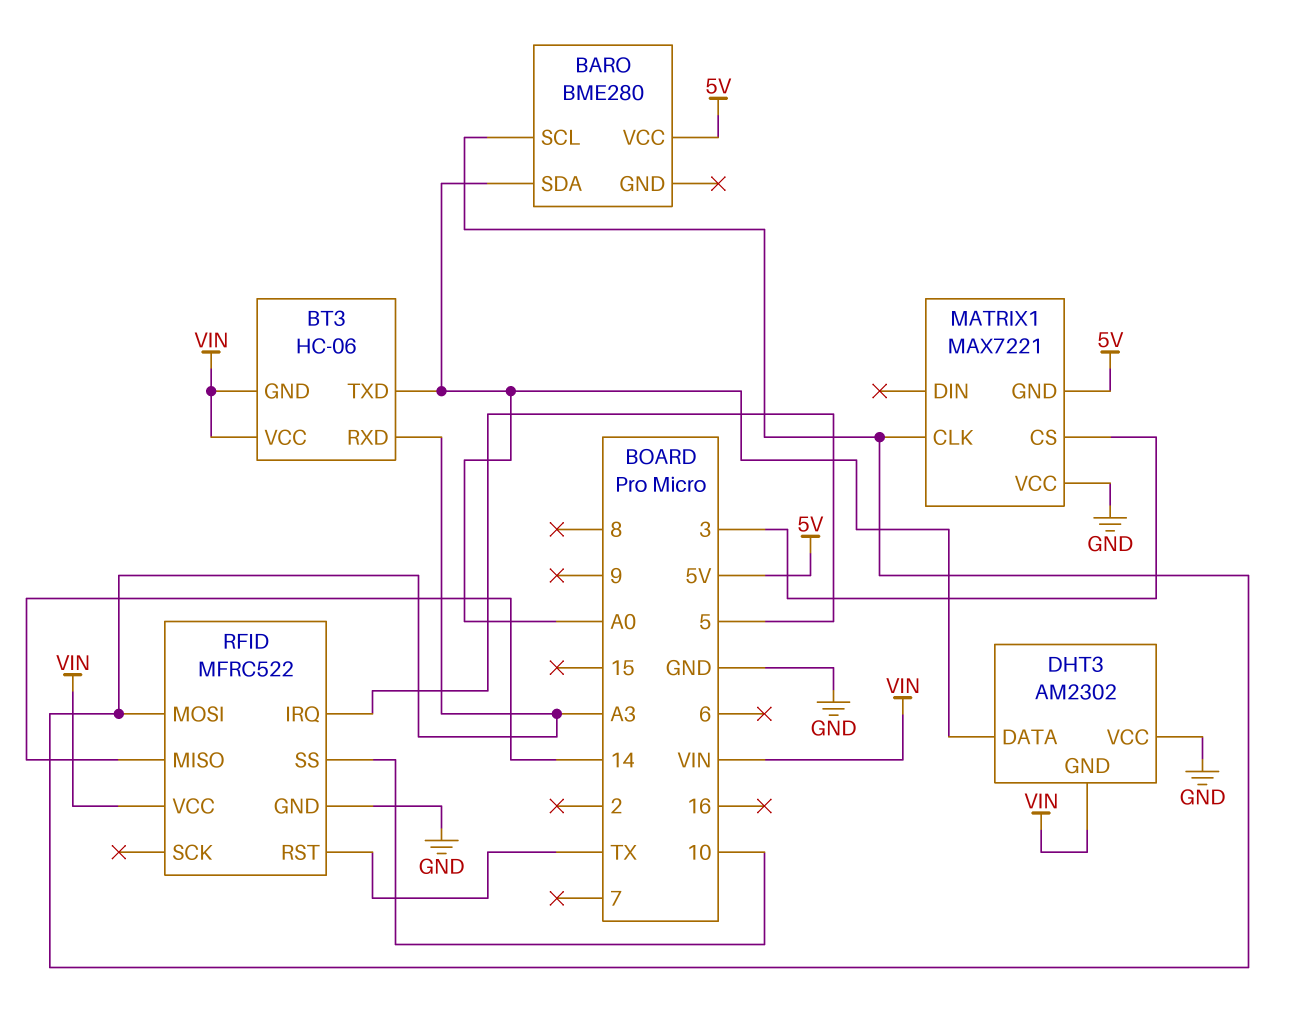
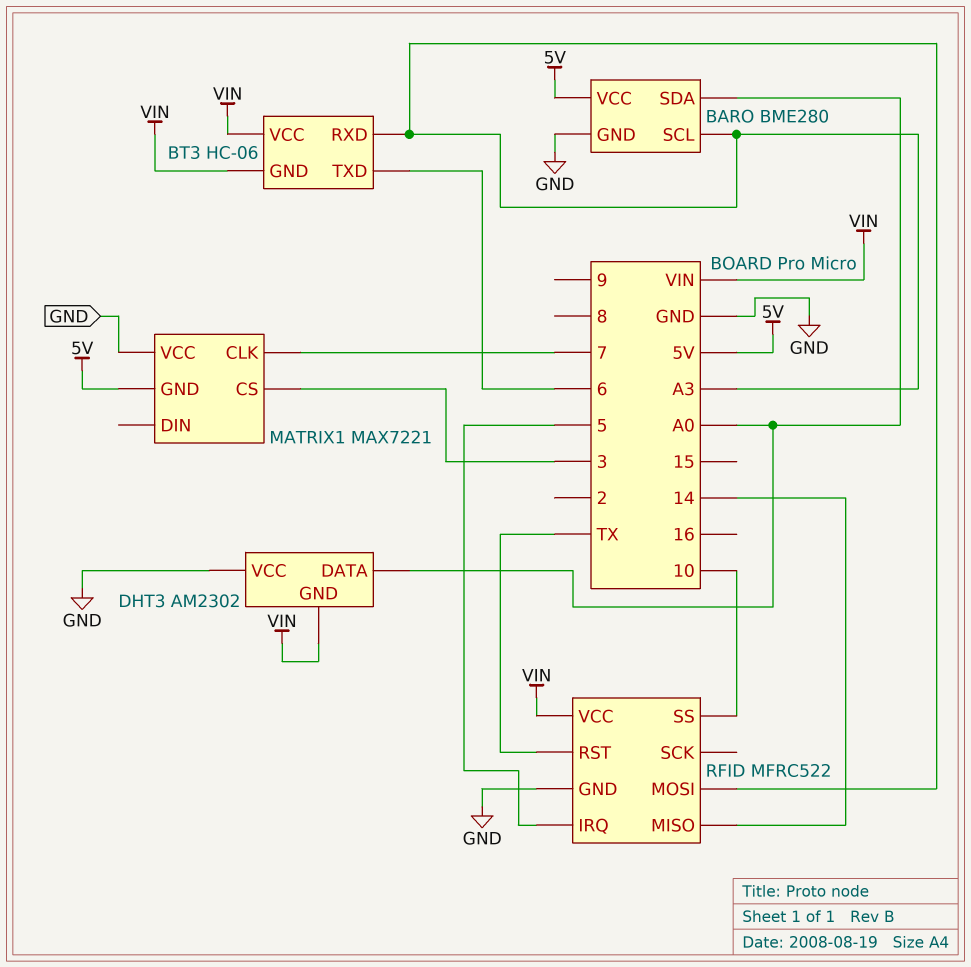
BARO pin GND: none -> GND
BT3 pin TXD: A0 -> 6
MATRIX1 pin CLK: A3 -> 7

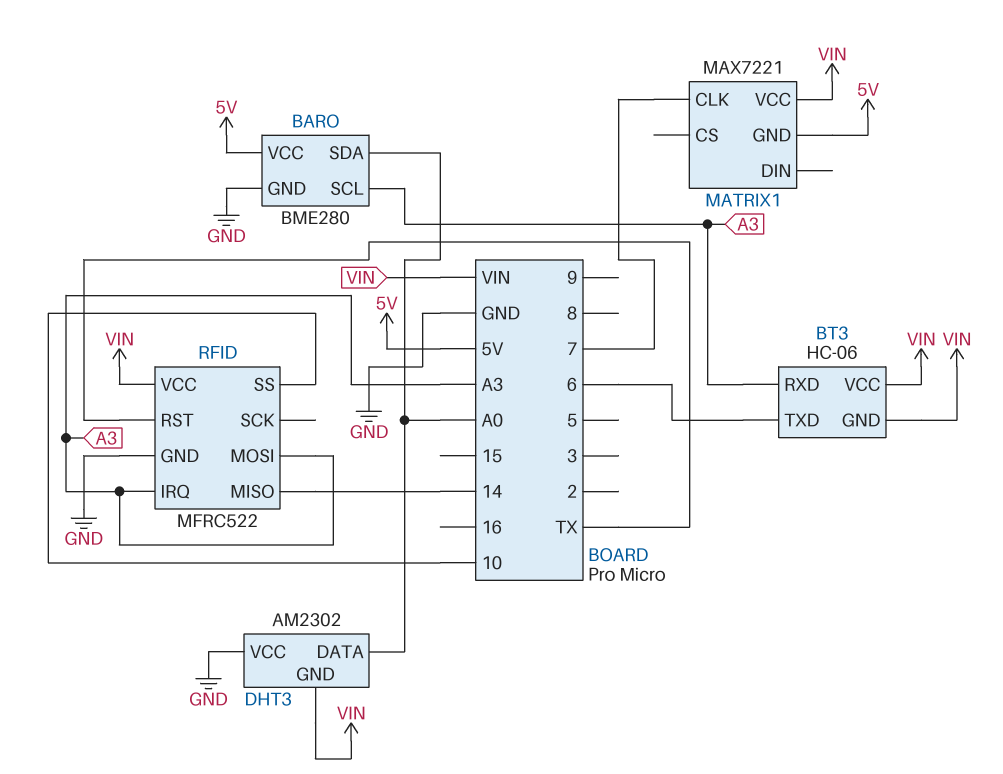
MATRIX1 pin CS: 3 -> none
MATRIX1 pin VCC: GND -> VIN
RFID pin IRQ: 5 -> A3

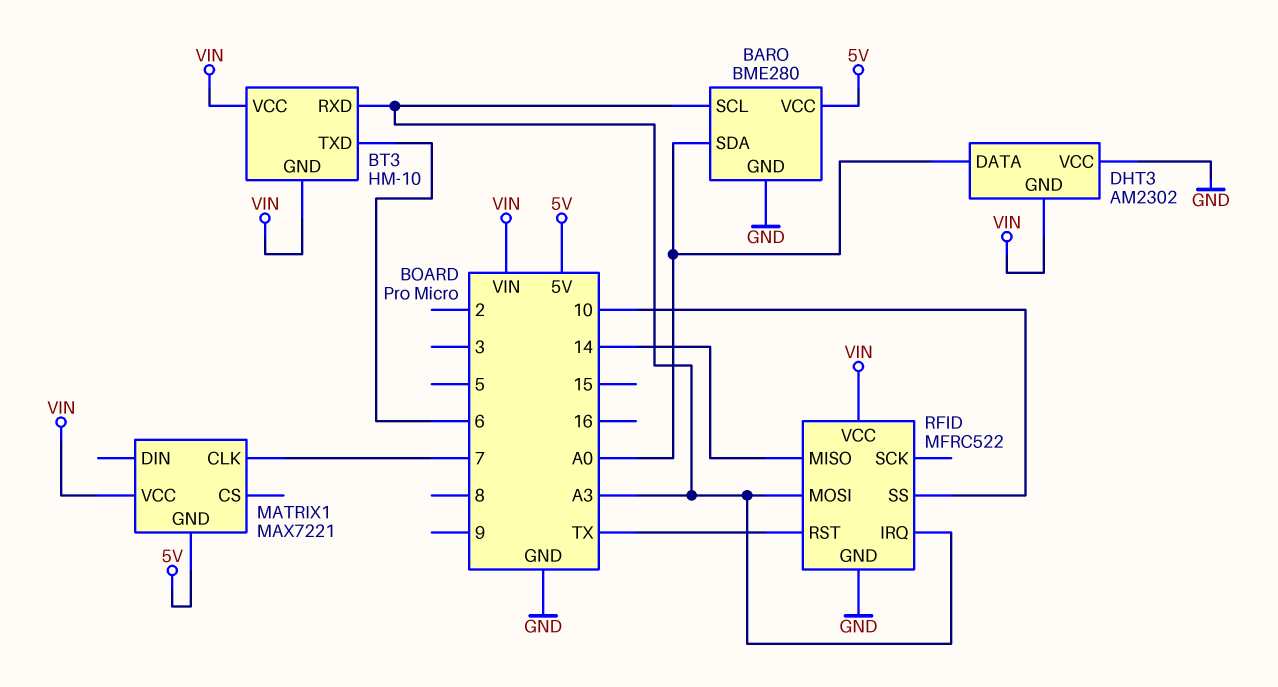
BT3: HC-06 -> HM-10

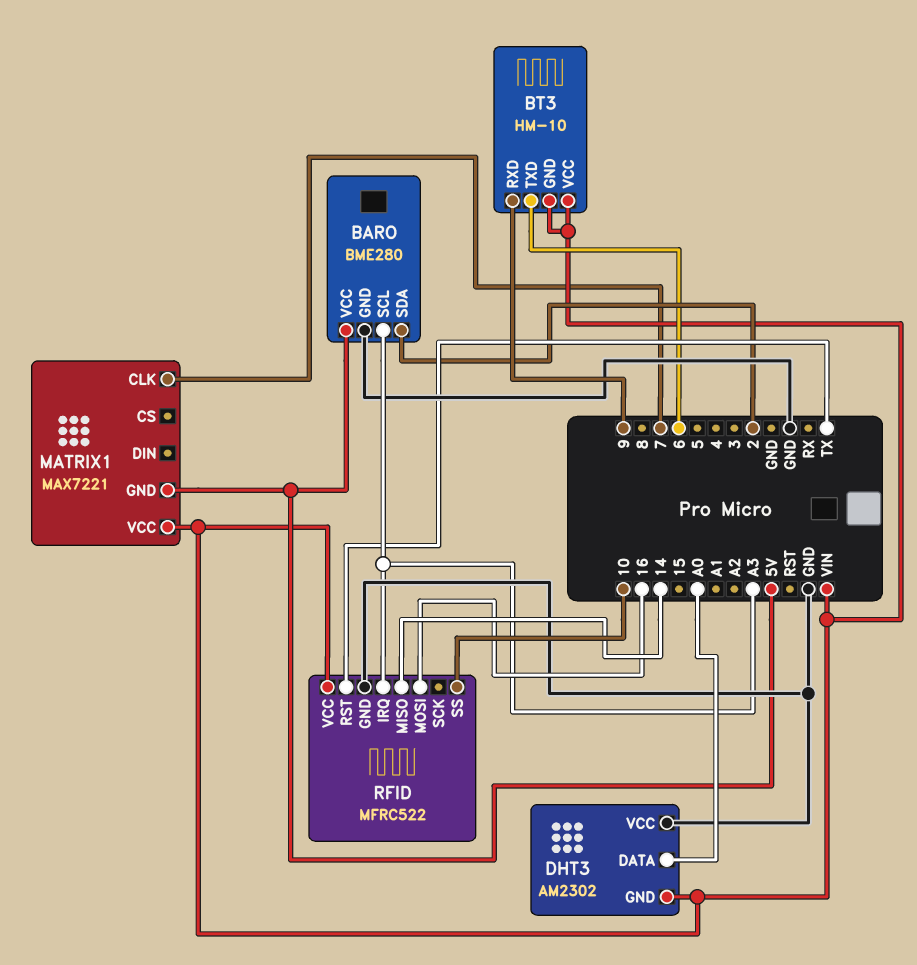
BARO pin SDA: A0 -> 2
BT3 pin RXD: A3 -> 9
RFID pin MOSI: A3 -> 16

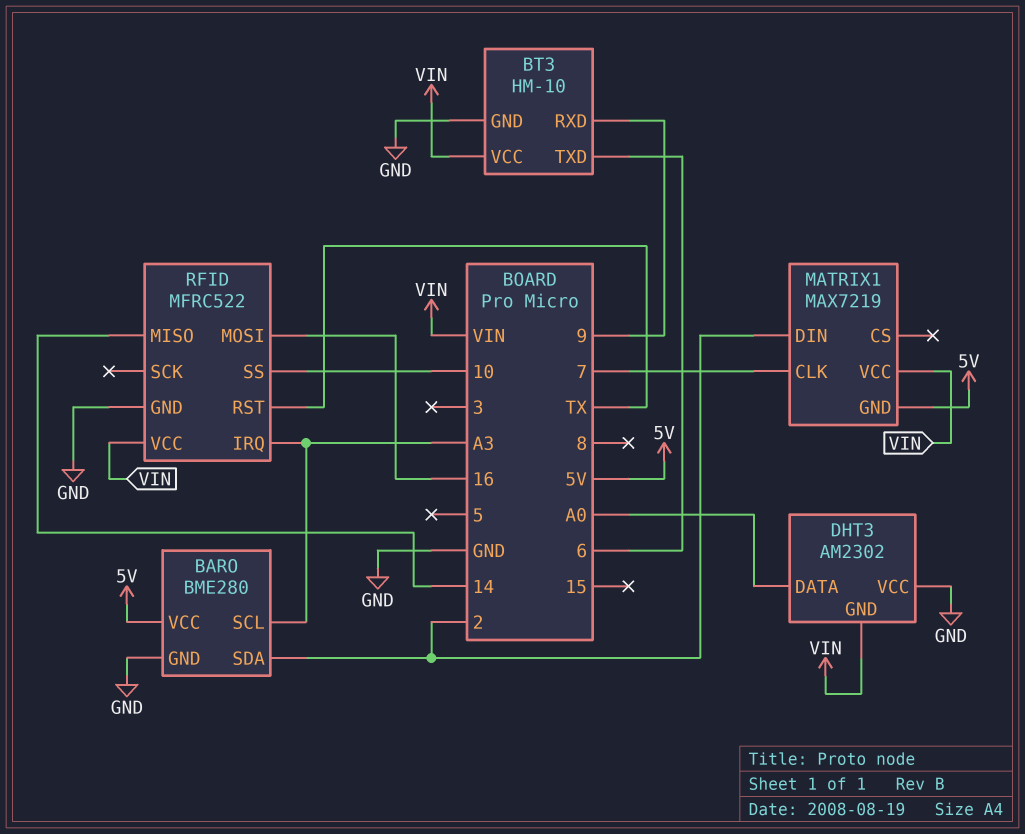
BT3 pin GND: VIN -> GND
MATRIX1: MAX7221 -> MAX7219
MATRIX1 pin DIN: none -> 2

